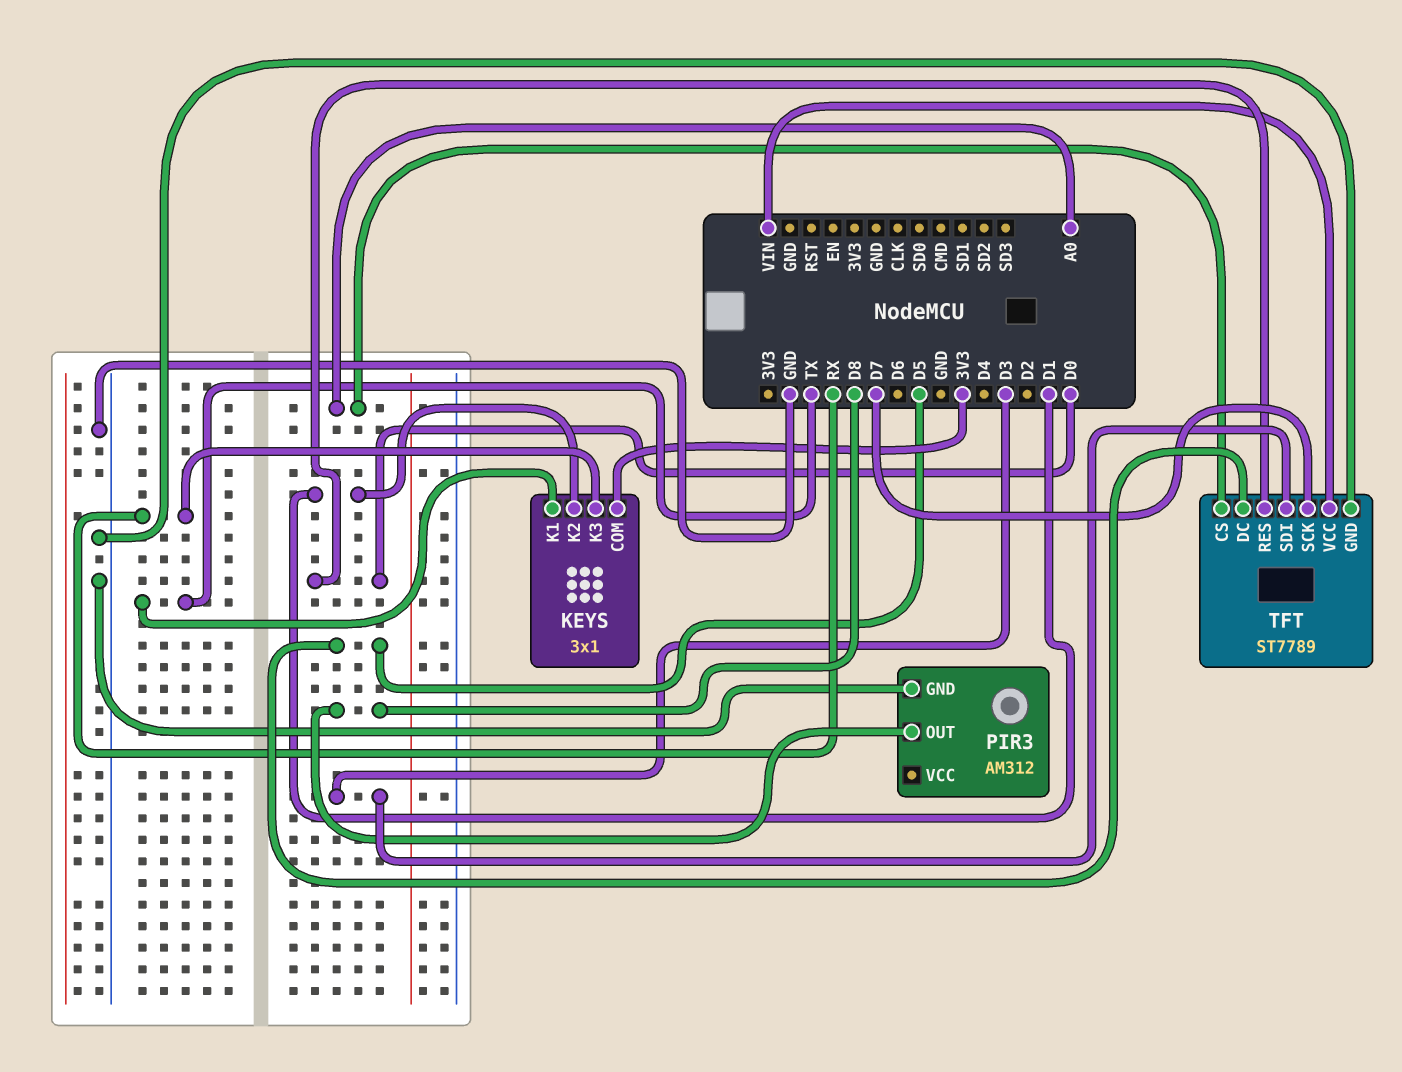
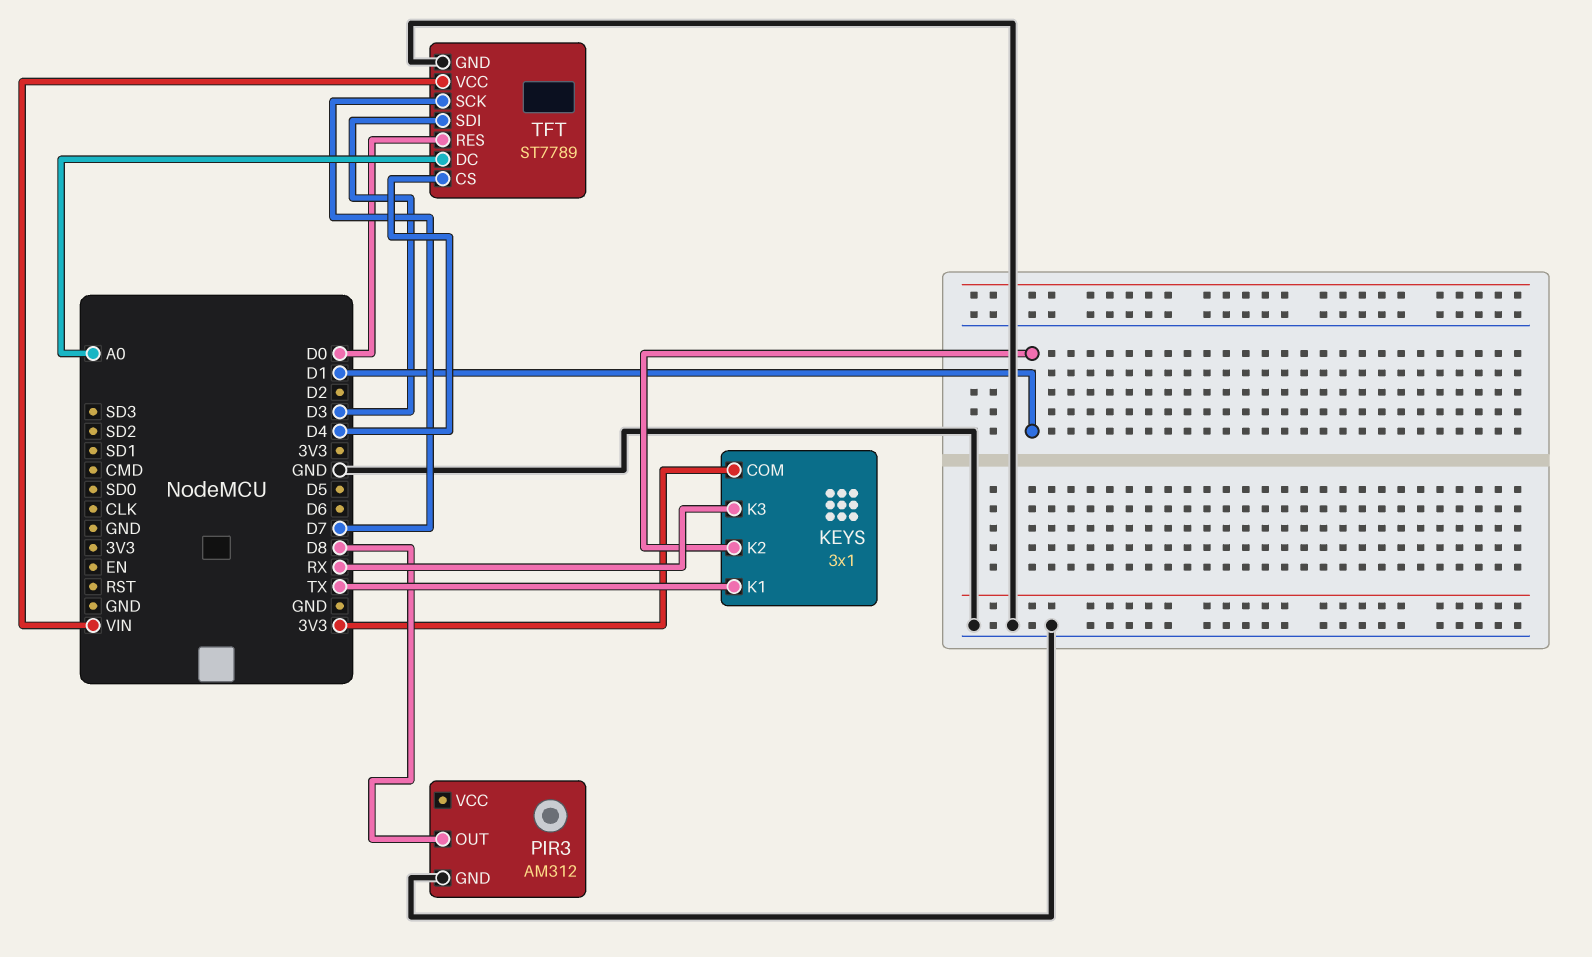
TFT pin CS: A0 -> D4
TFT pin DC: D5 -> A0

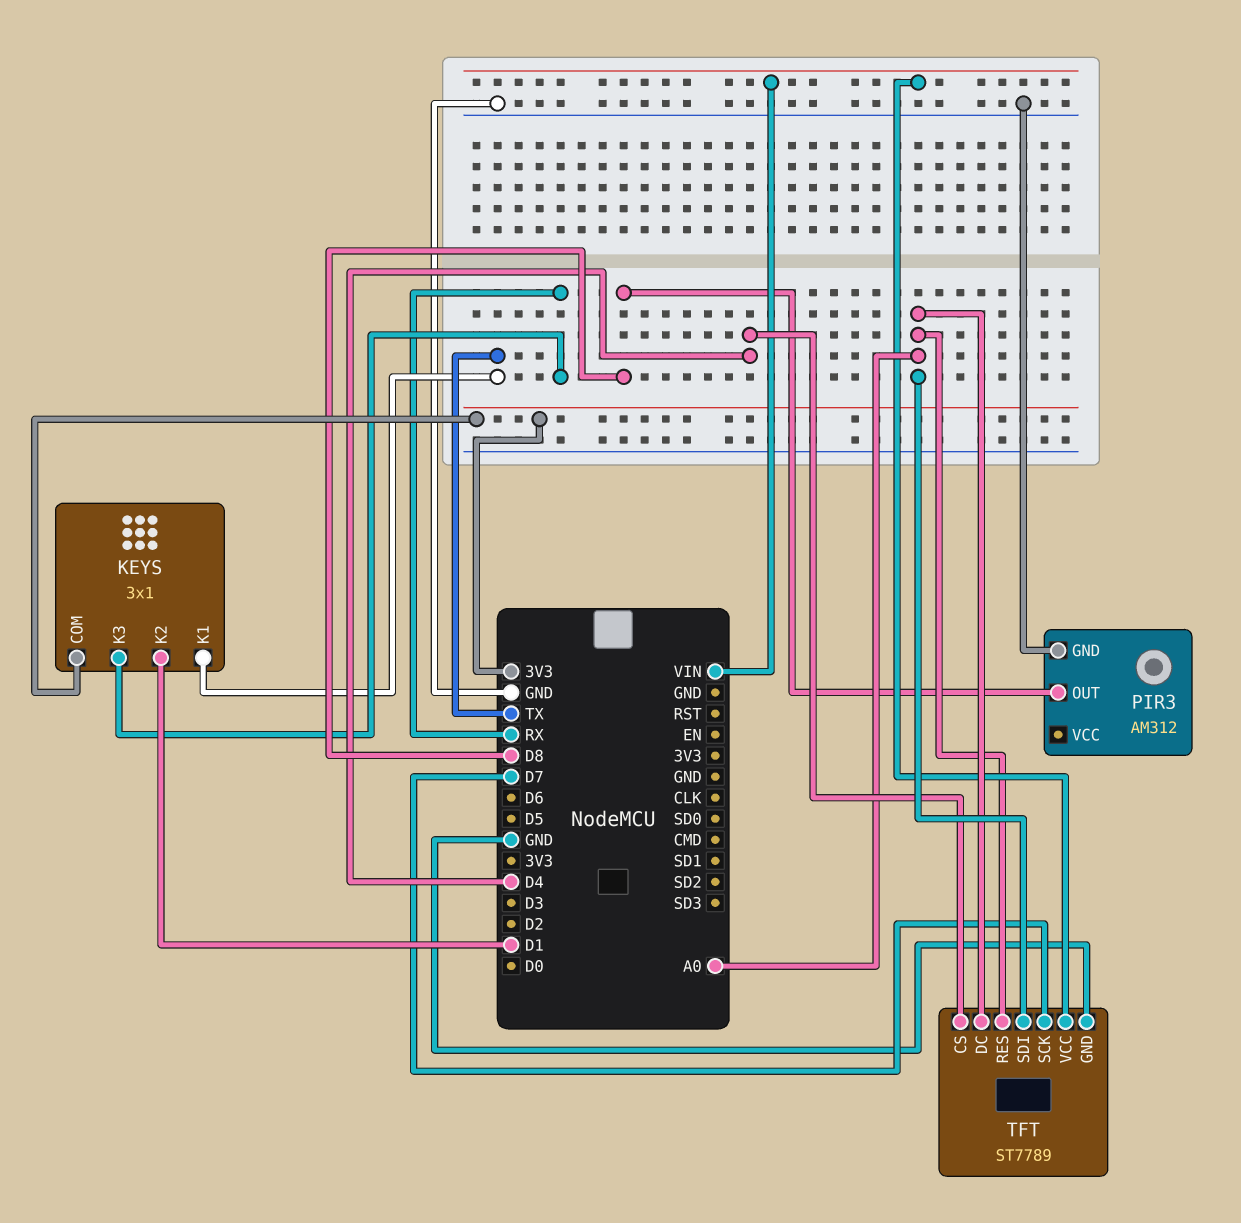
TFT pin RES: D0 -> A0
TFT pin SDI: D3 -> A0

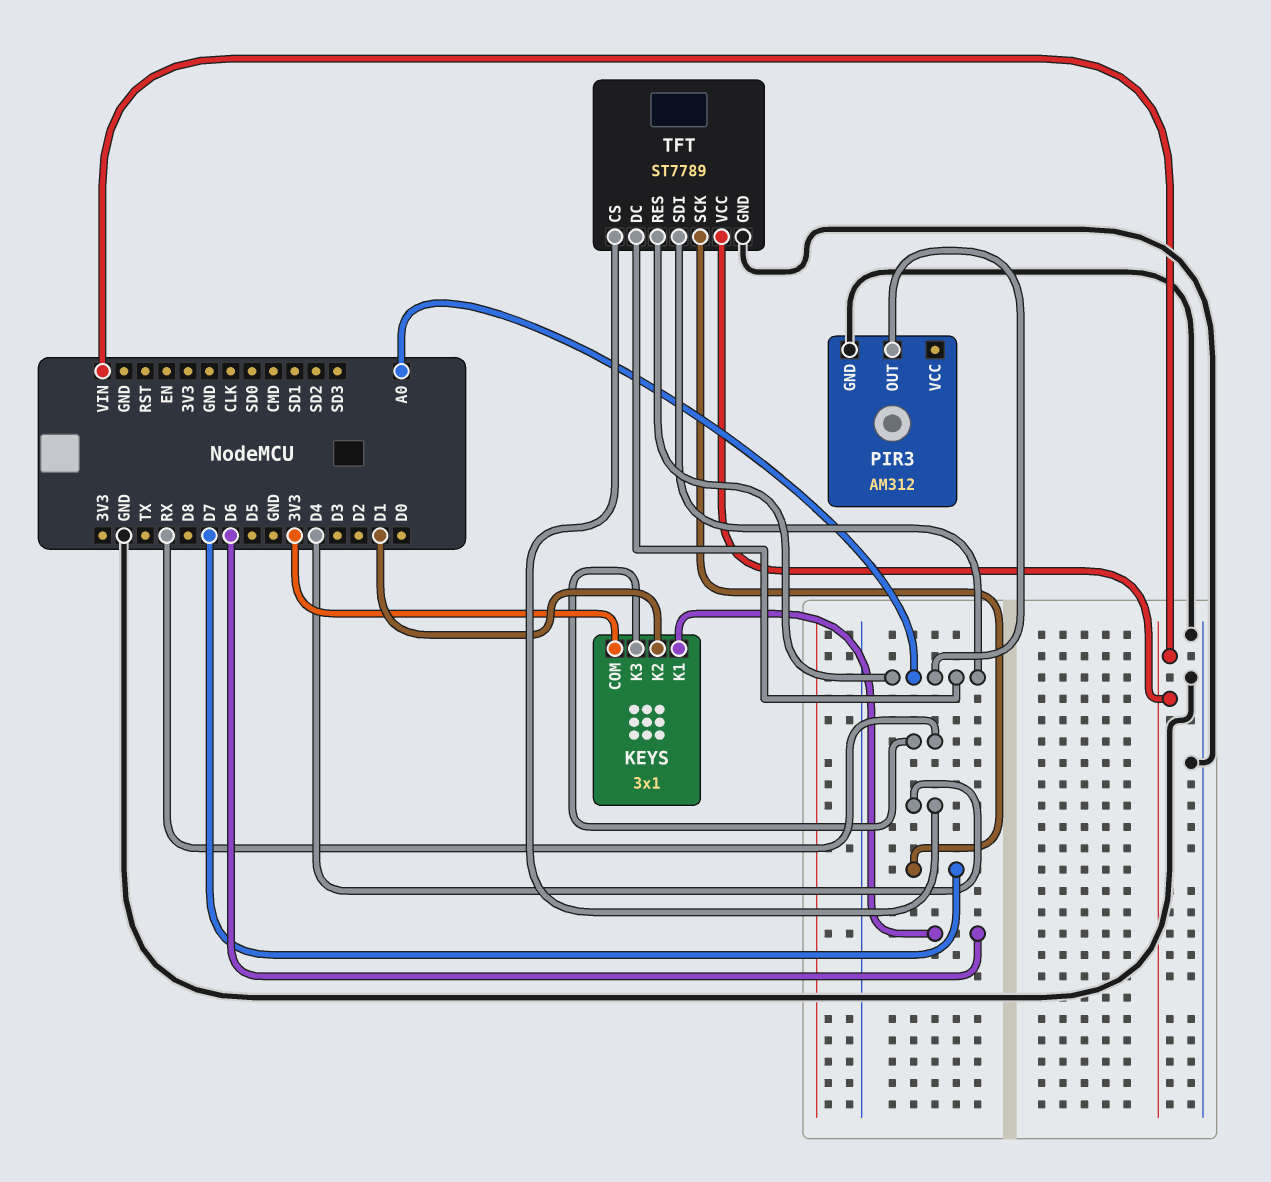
KEYS pin K1: TX -> D6
PIR3 pin OUT: D8 -> A0

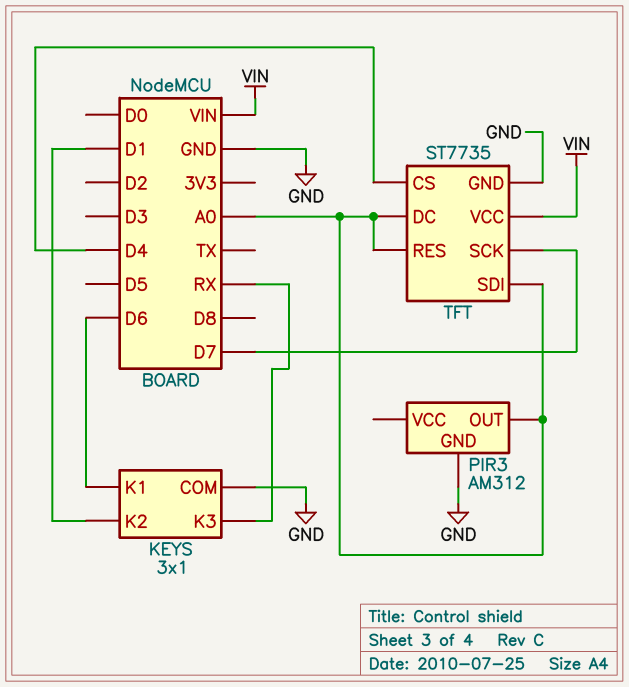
KEYS pin COM: 3V3 -> GND
TFT: ST7789 -> ST7735

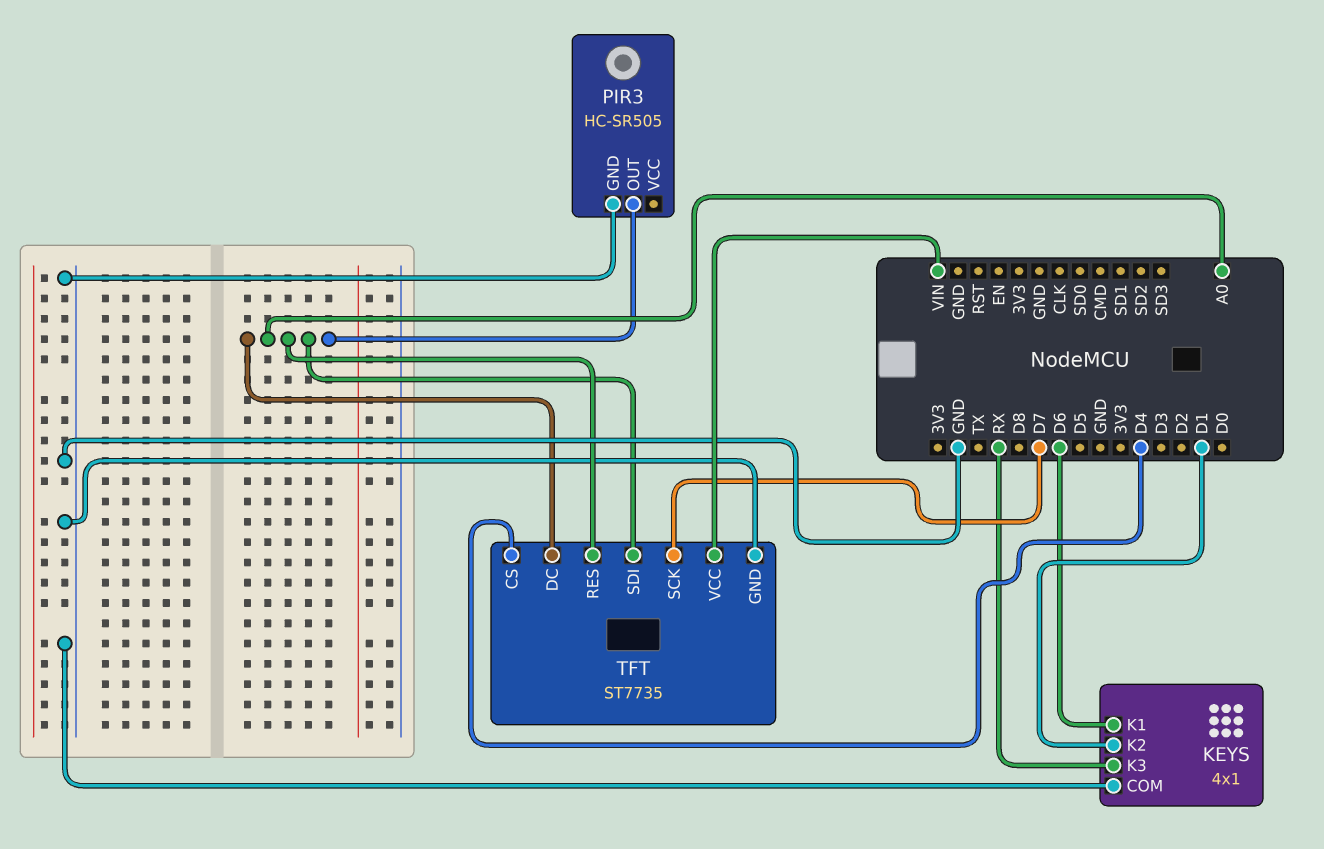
KEYS: 3x1 -> 4x1
PIR3: AM312 -> HC-SR505

